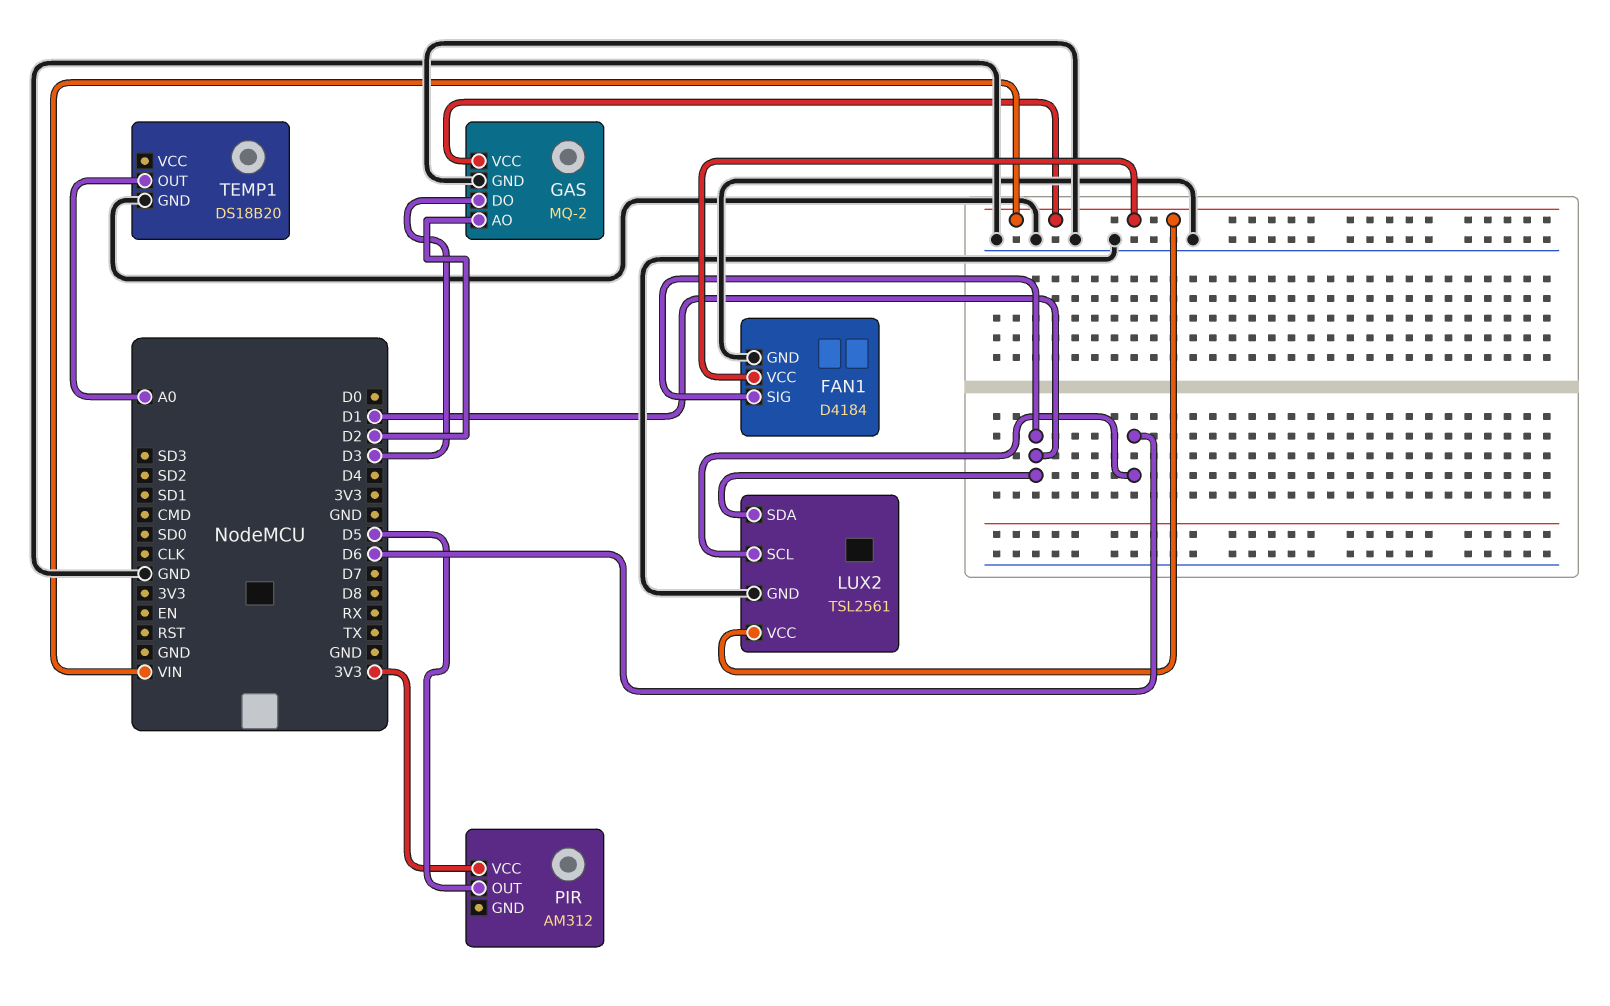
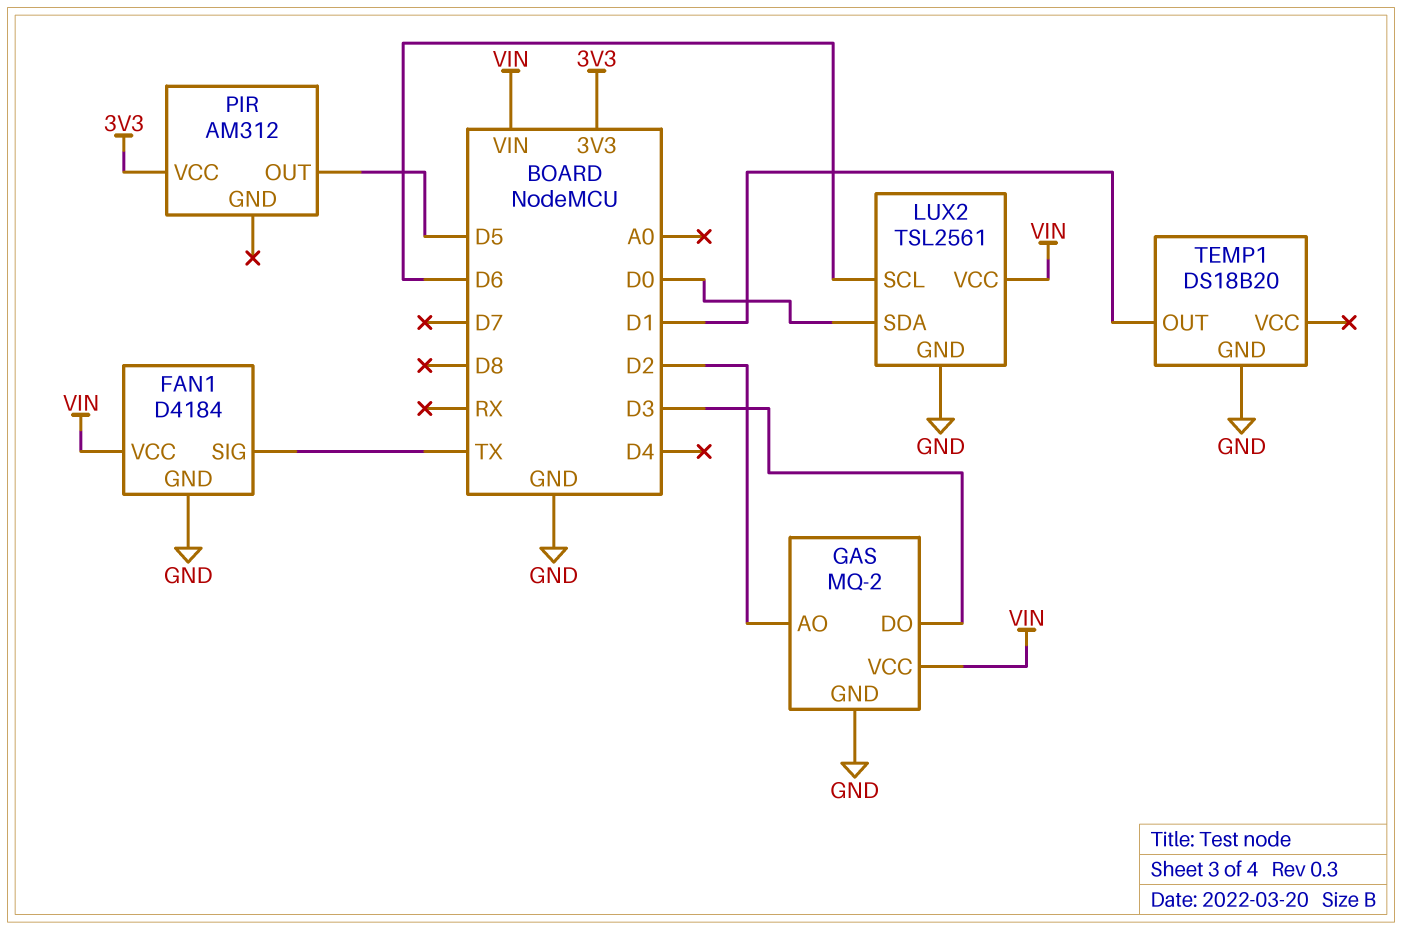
FAN1 pin SIG: D1 -> TX
LUX2 pin SDA: D1 -> D0
TEMP1 pin OUT: A0 -> D1

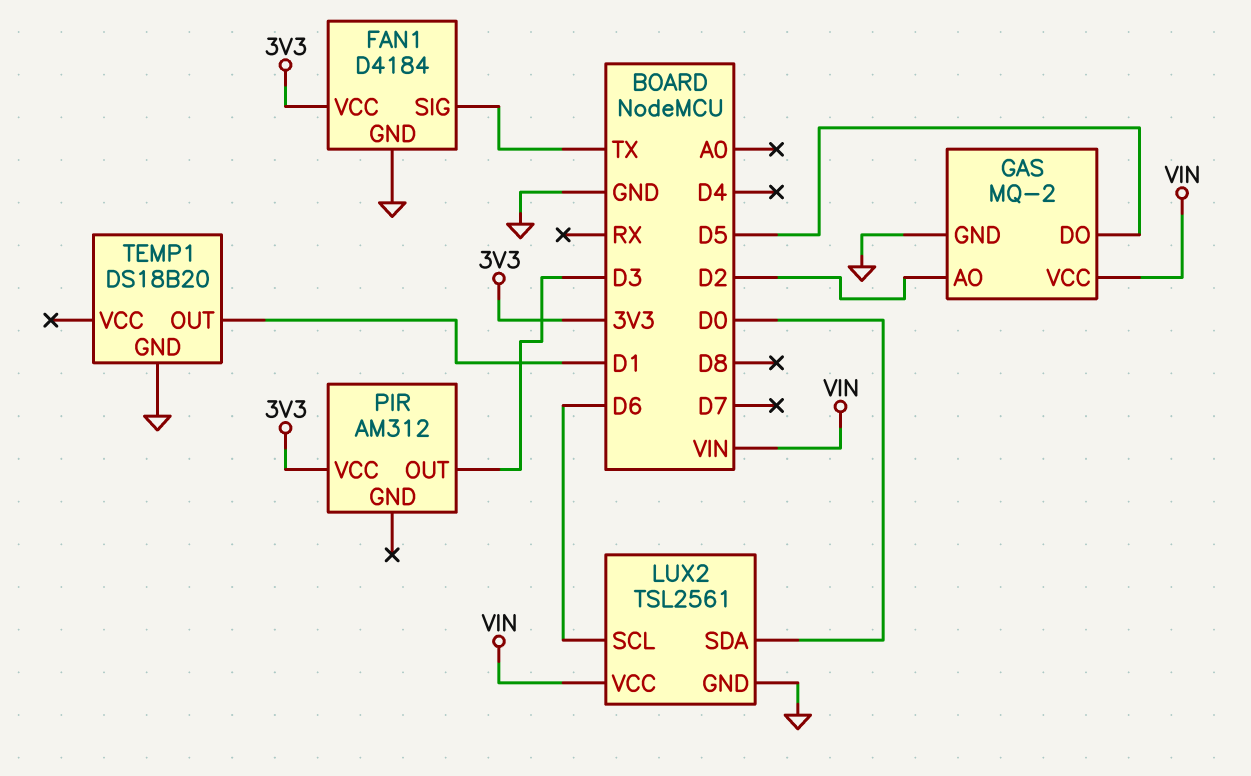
FAN1 pin VCC: VIN -> 3V3
GAS pin DO: D3 -> D5
PIR pin OUT: D5 -> D3

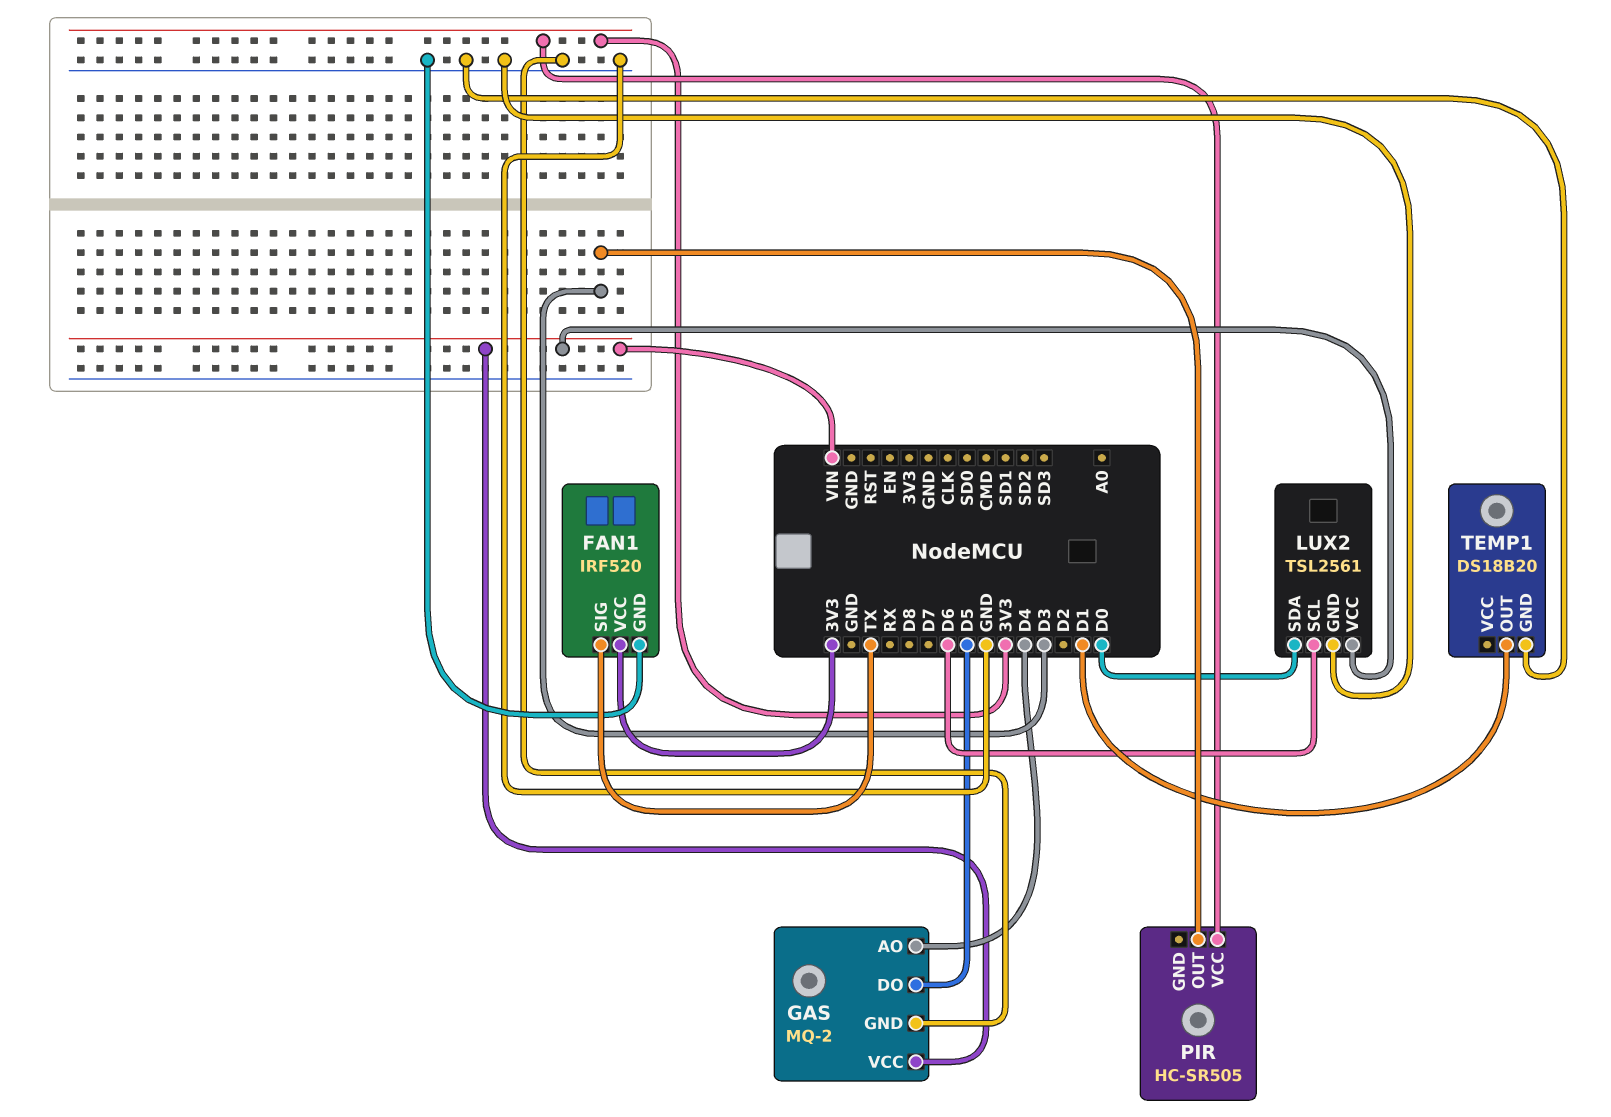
FAN1: D4184 -> IRF520
GAS pin AO: D2 -> D4
PIR: AM312 -> HC-SR505

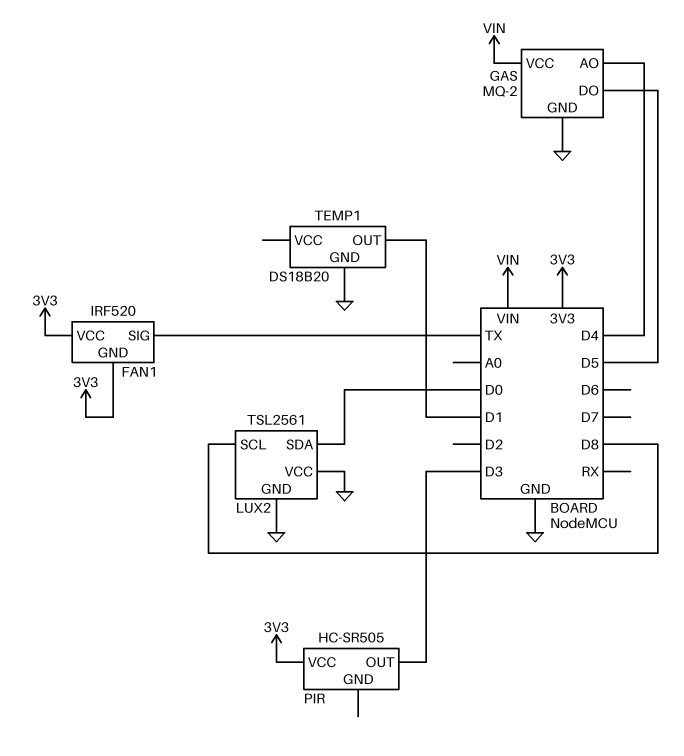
FAN1 pin GND: GND -> 3V3
LUX2 pin SCL: D6 -> D8
LUX2 pin VCC: VIN -> GND

